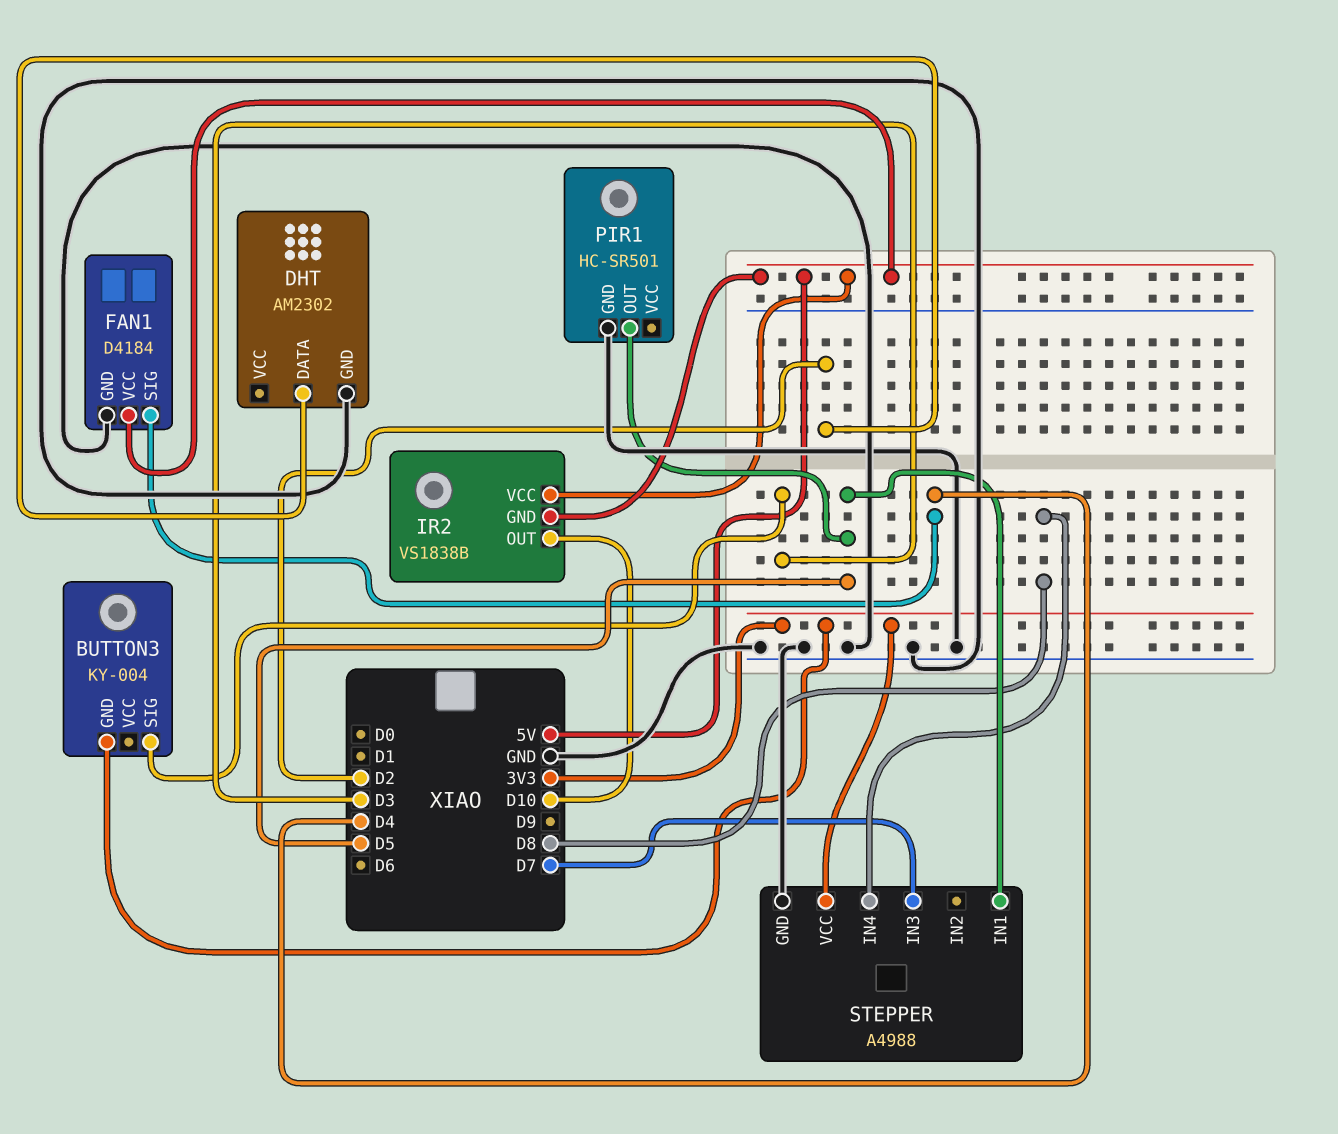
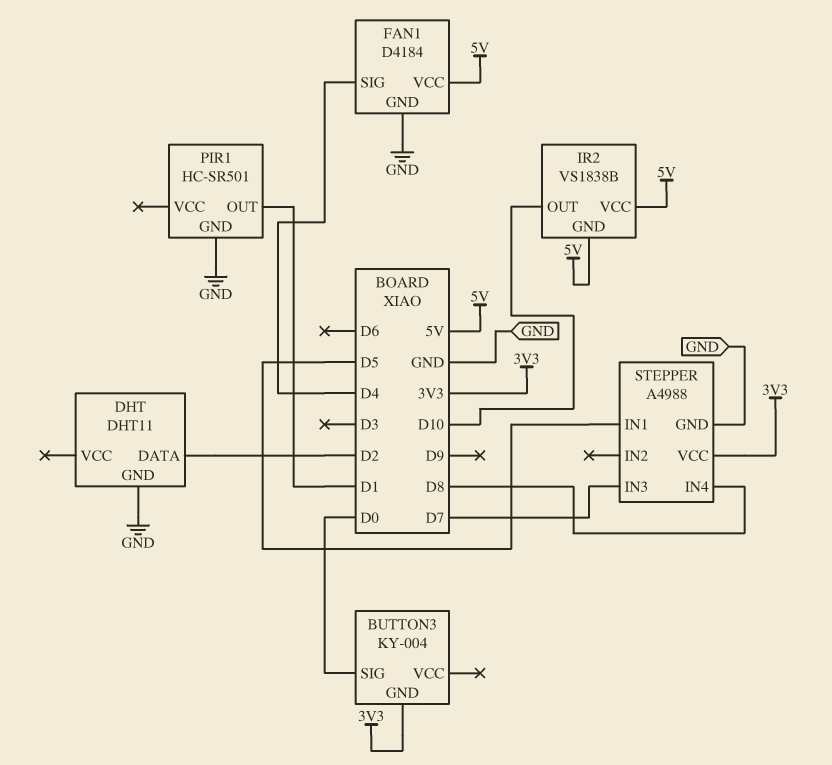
BUTTON3 pin SIG: D3 -> D0
DHT: AM2302 -> DHT11
PIR1 pin OUT: D5 -> D1

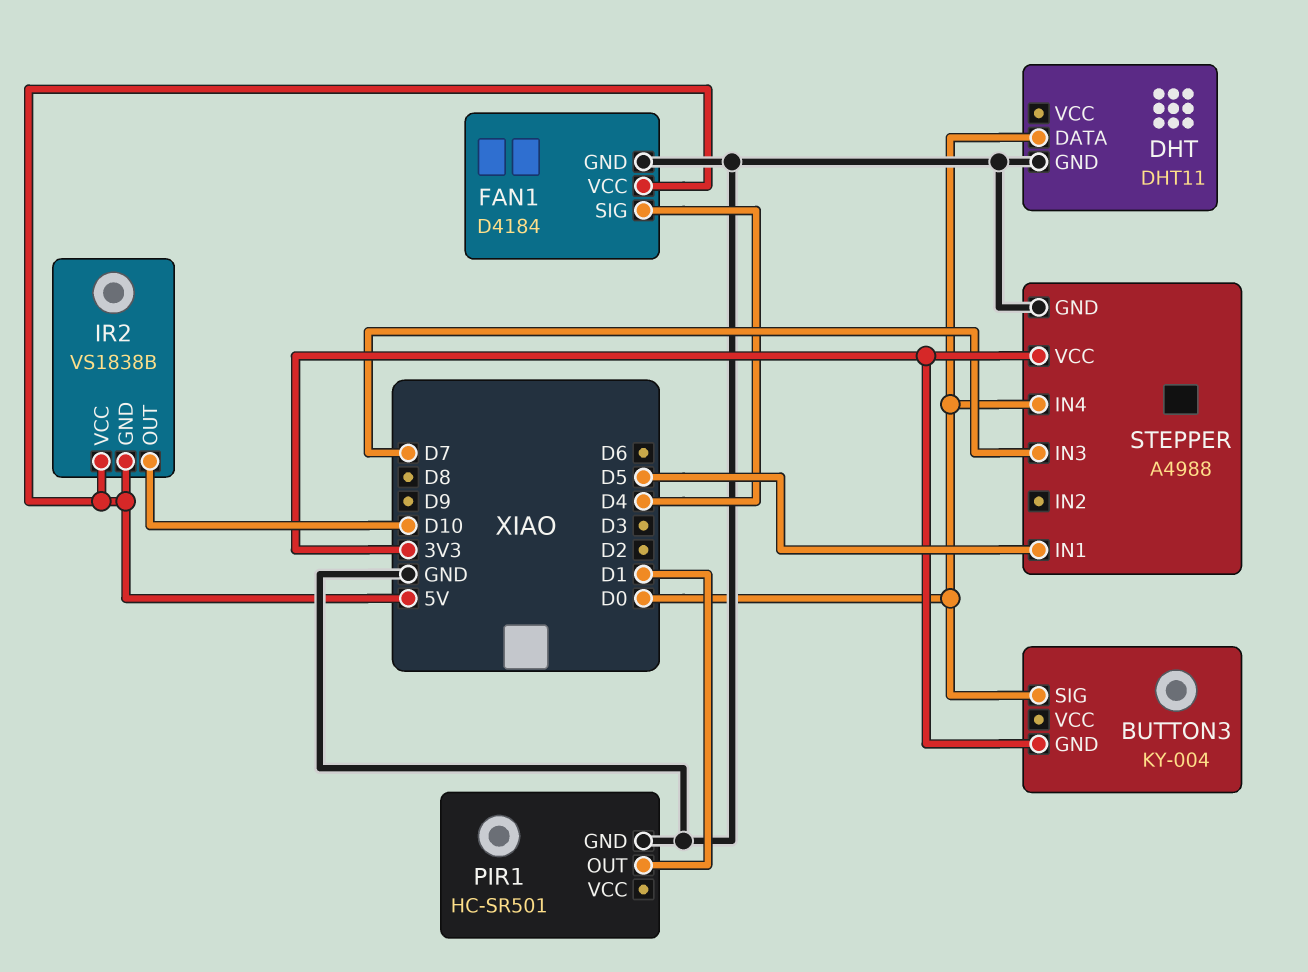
DHT pin DATA: D2 -> D0
STEPPER pin IN4: D8 -> D0

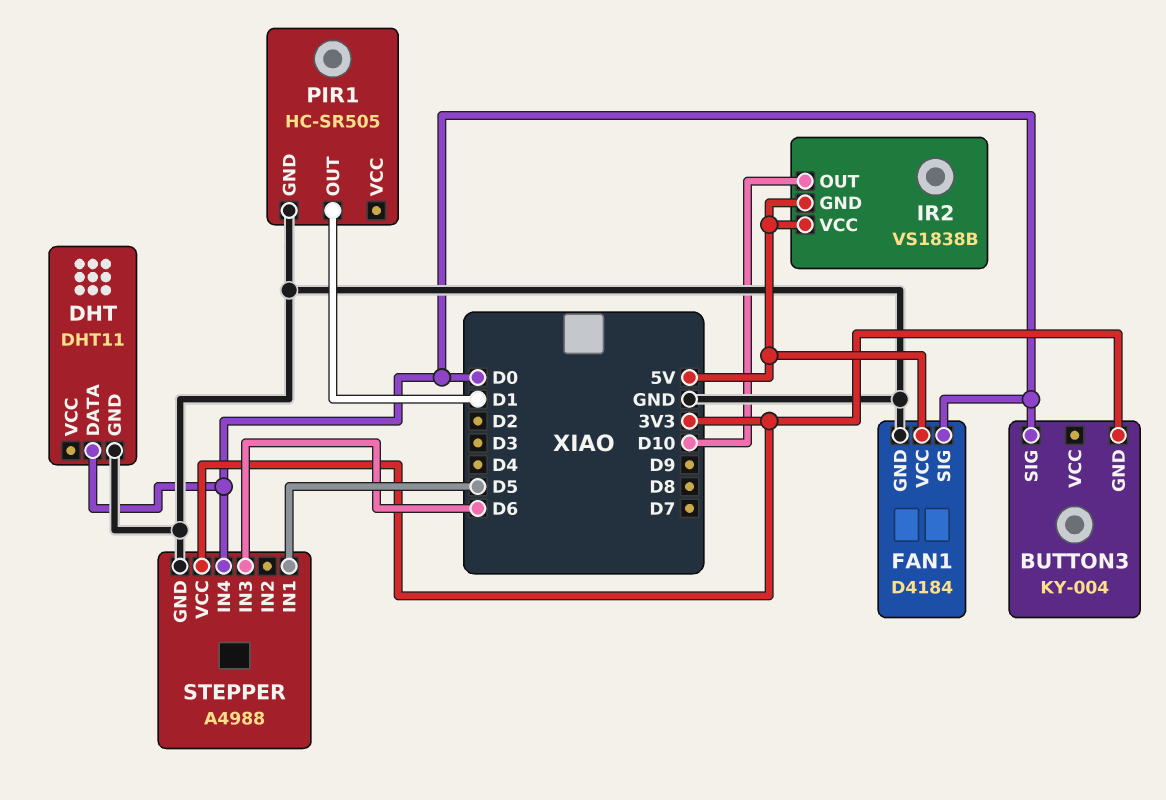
FAN1 pin SIG: D4 -> D0
PIR1: HC-SR501 -> HC-SR505
STEPPER pin IN3: D7 -> D6

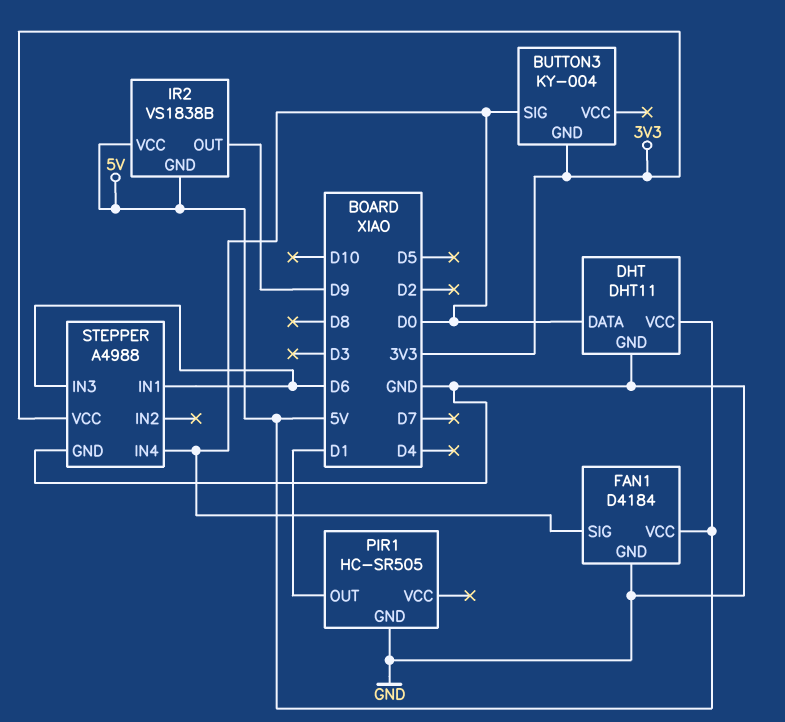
DHT pin VCC: none -> 5V
IR2 pin OUT: D10 -> D9
STEPPER pin IN1: D5 -> D6

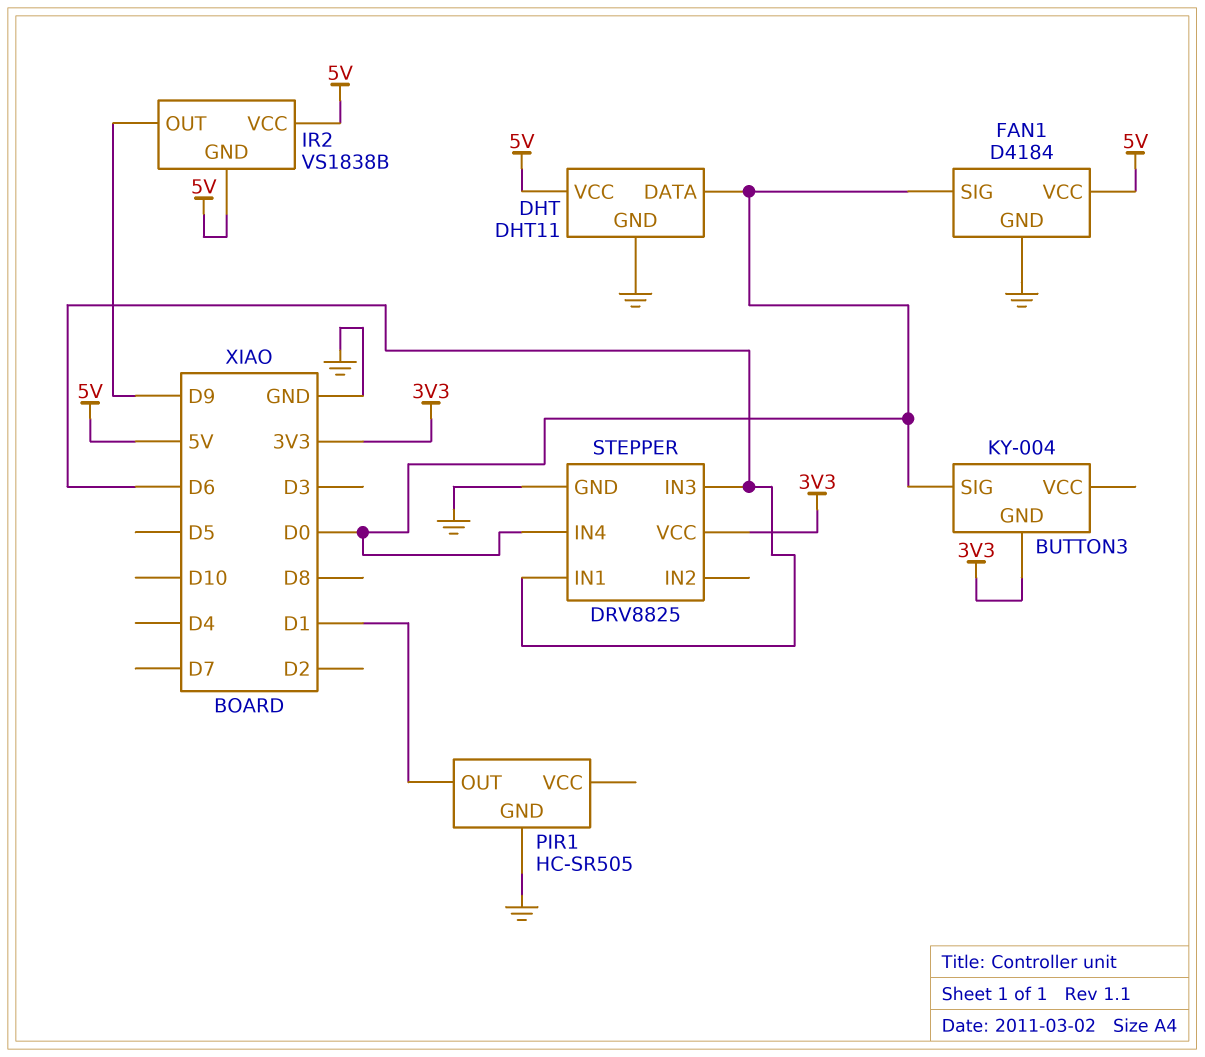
STEPPER: A4988 -> DRV8825

